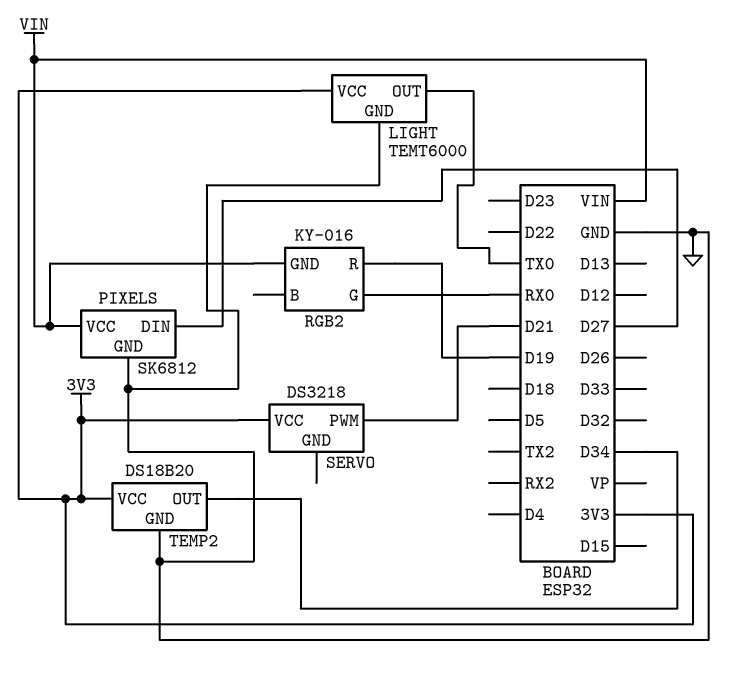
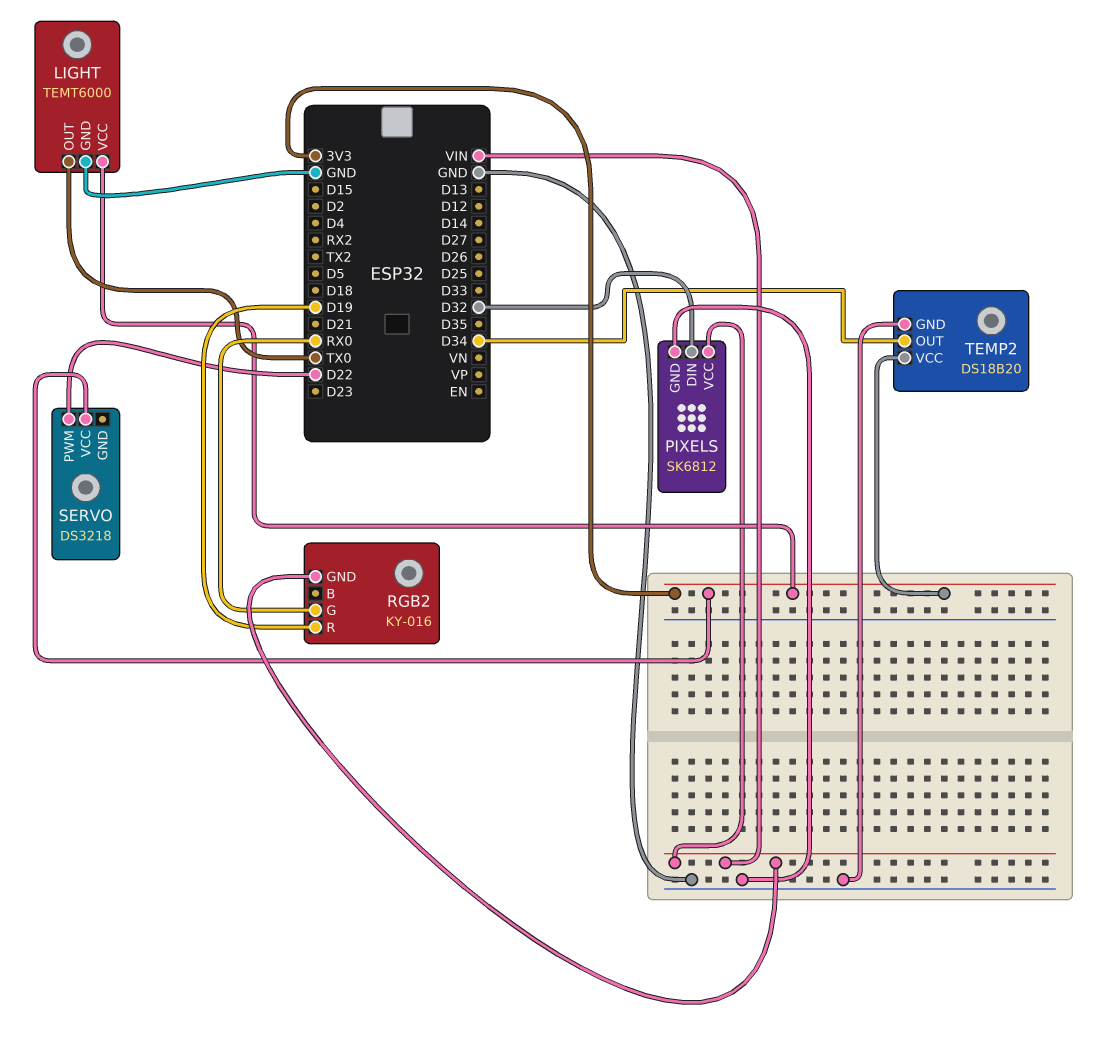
PIXELS pin DIN: D27 -> D32
SERVO pin PWM: D21 -> D22

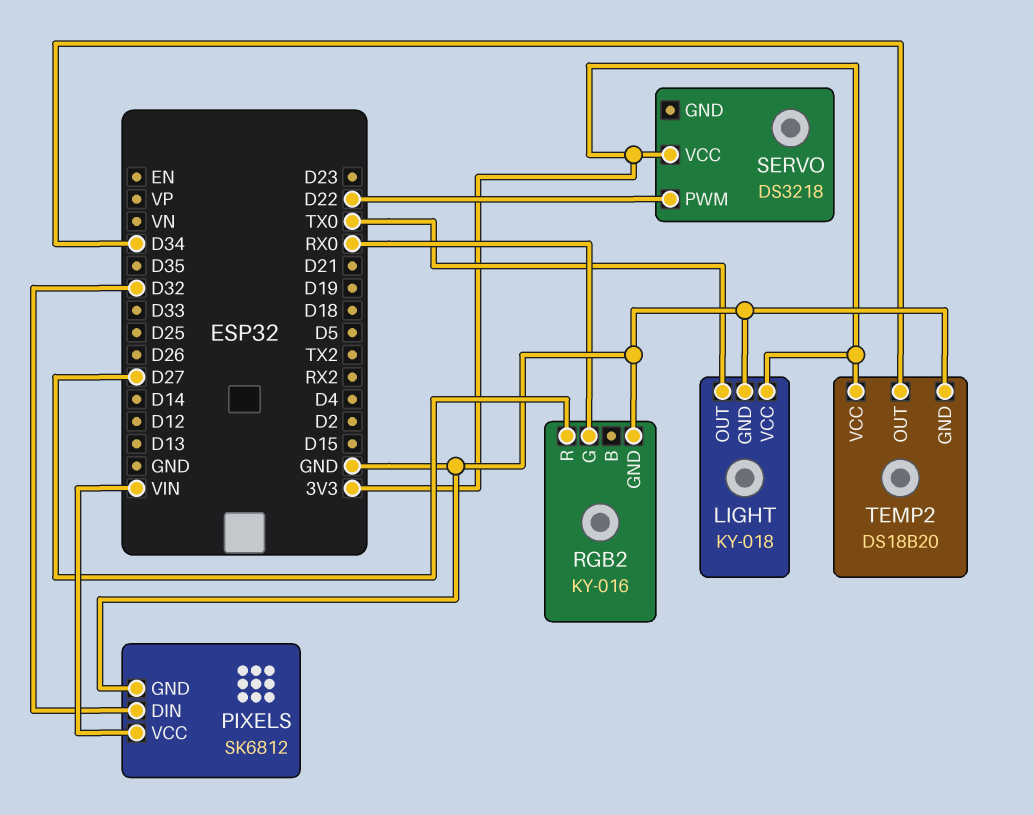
LIGHT: TEMT6000 -> KY-018
RGB2 pin GND: VIN -> GND
RGB2 pin R: D19 -> D27

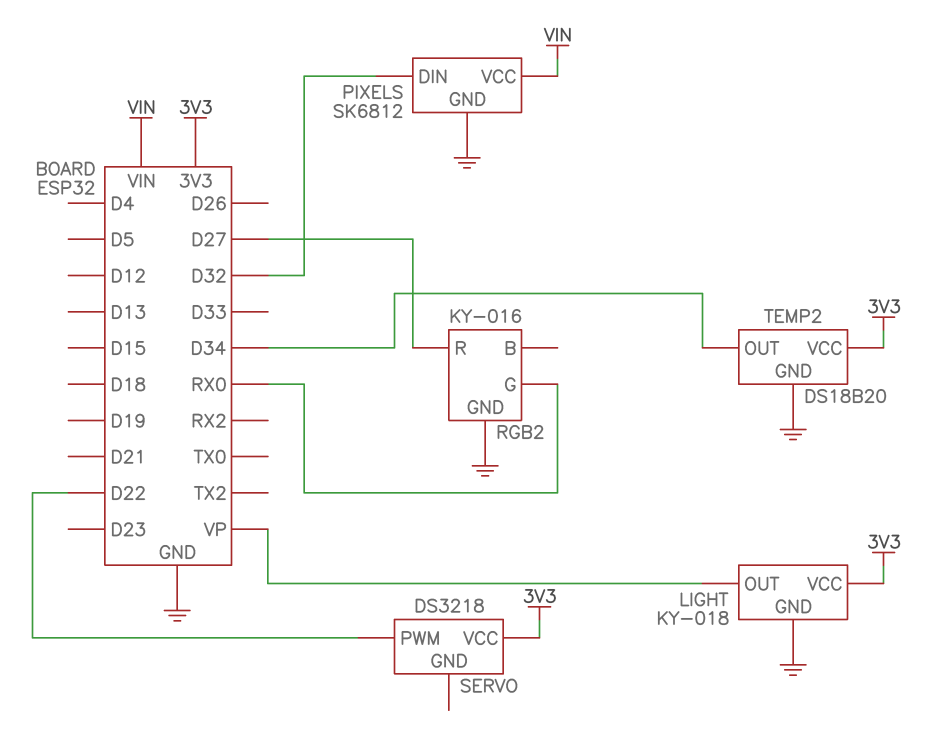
LIGHT pin OUT: TX0 -> VP

